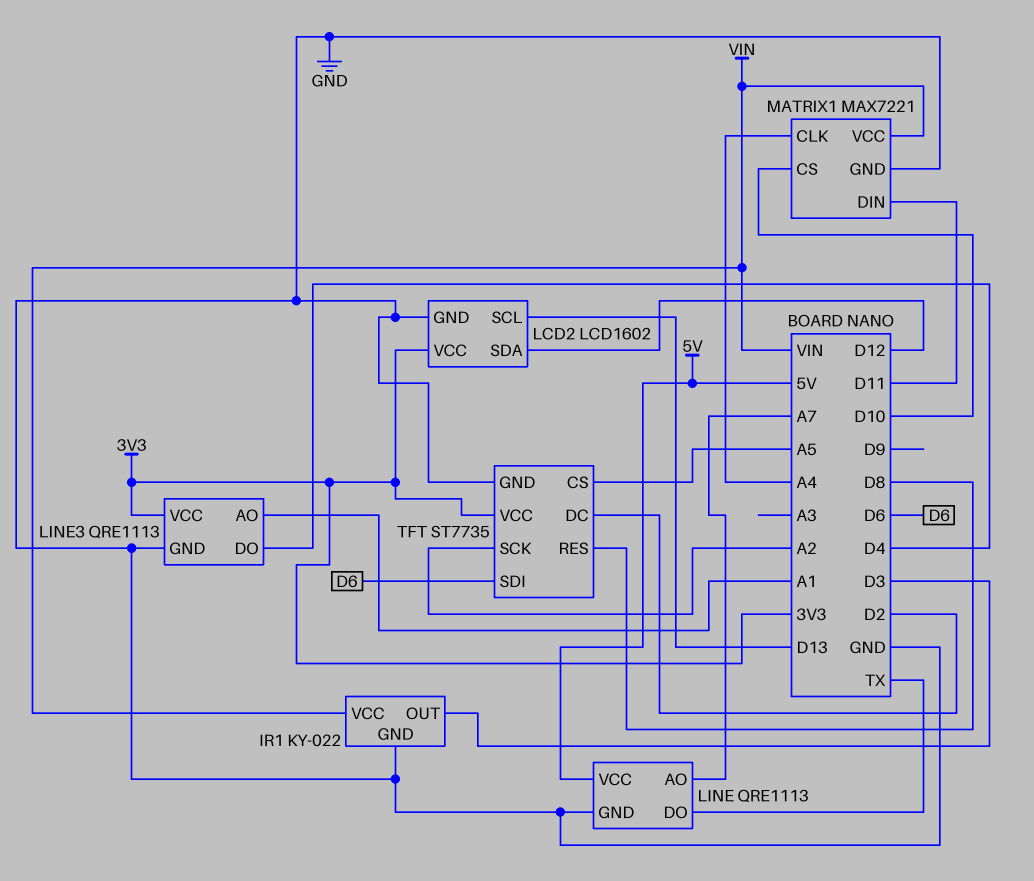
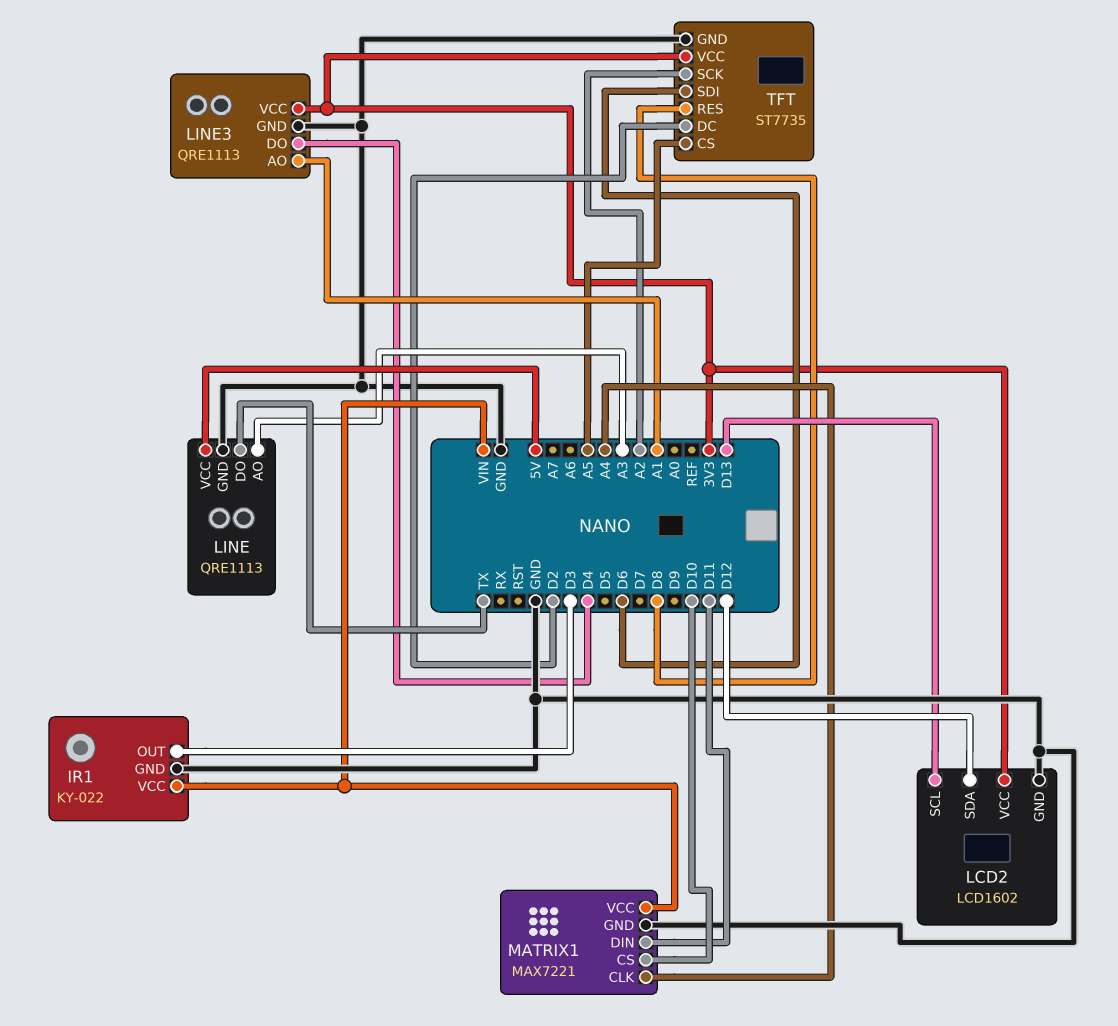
LINE pin AO: A7 -> A3

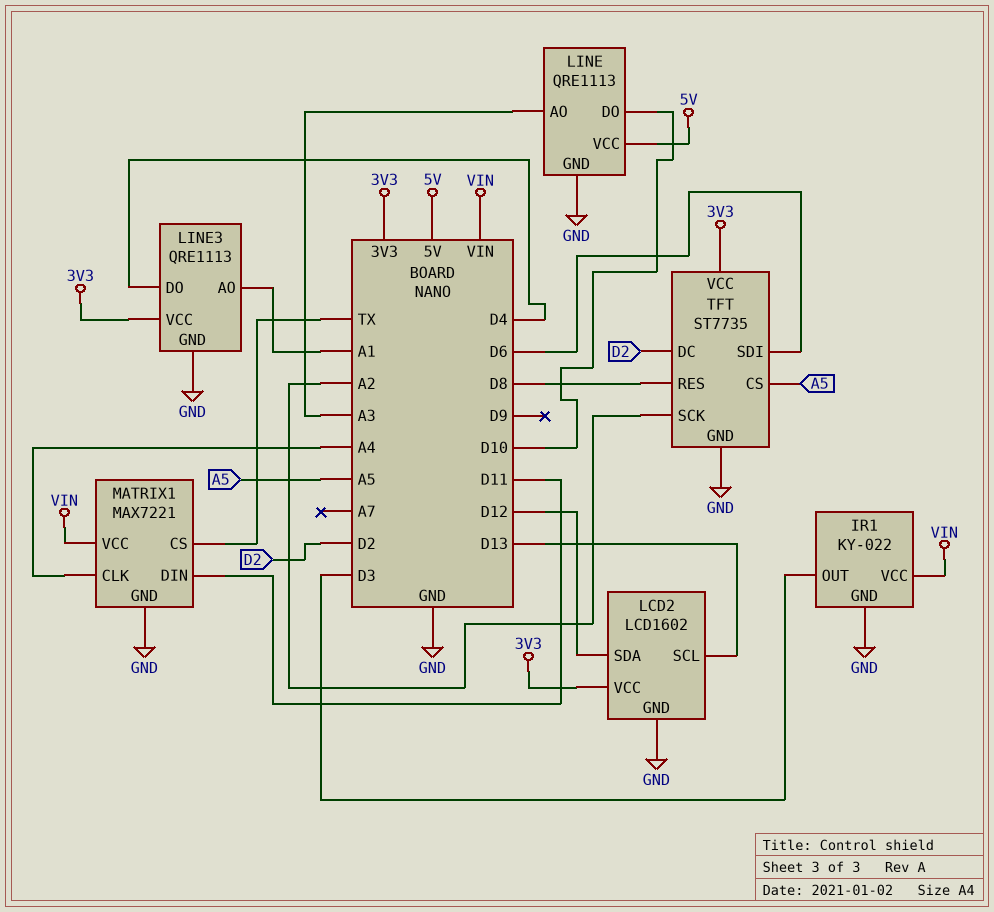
LINE pin DO: TX -> D10
MATRIX1 pin CS: D10 -> TX

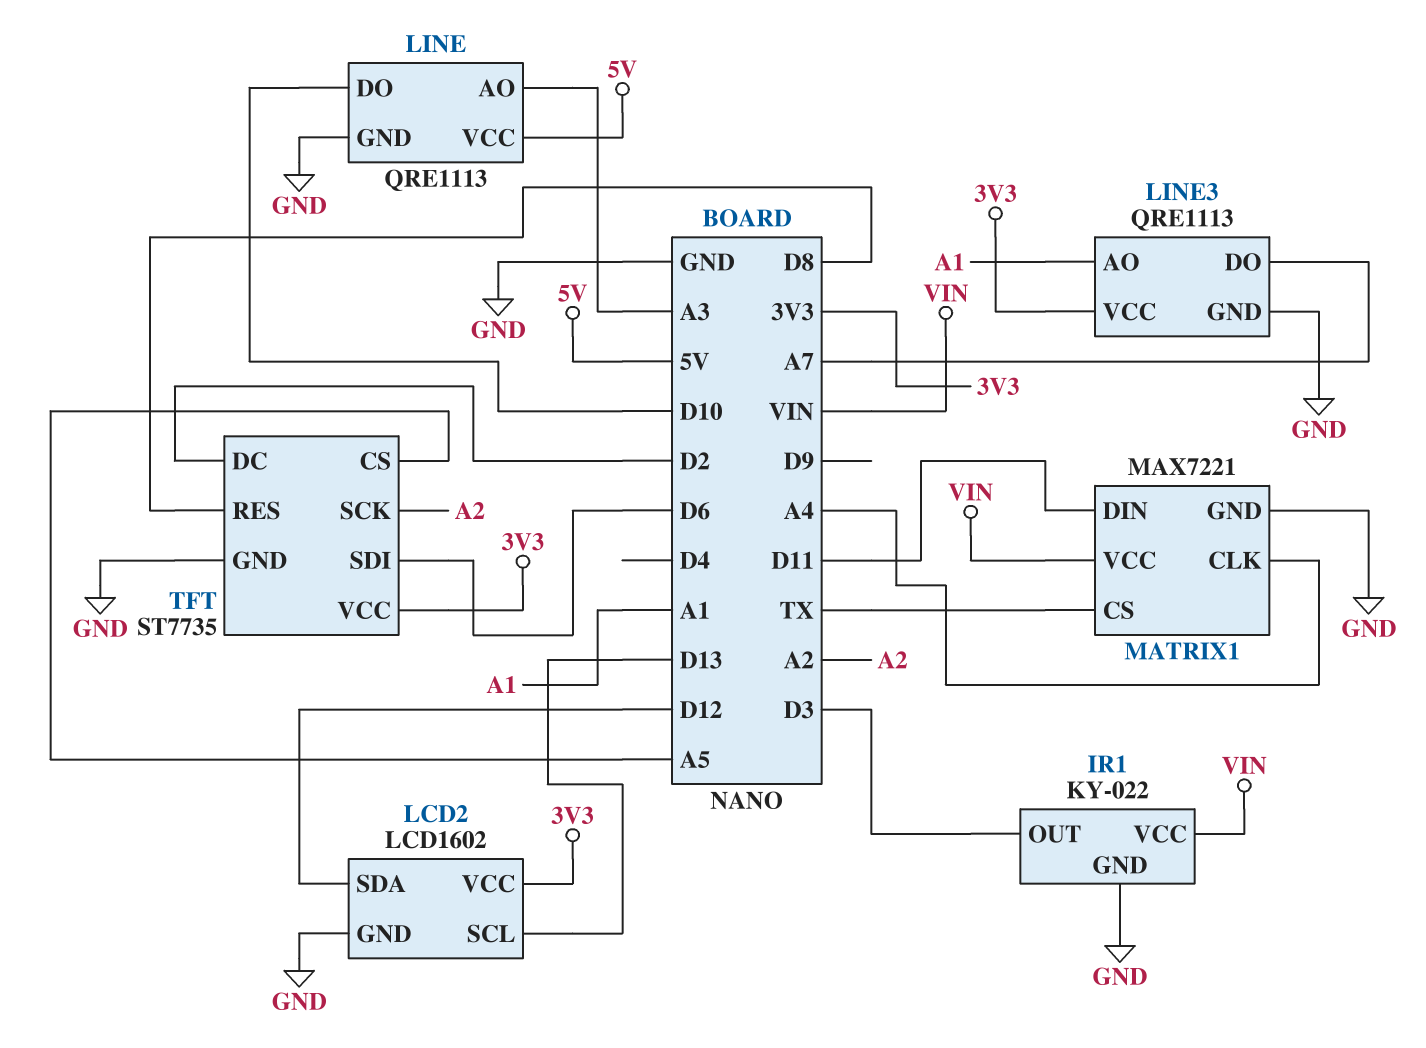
LINE3 pin DO: D4 -> A7

